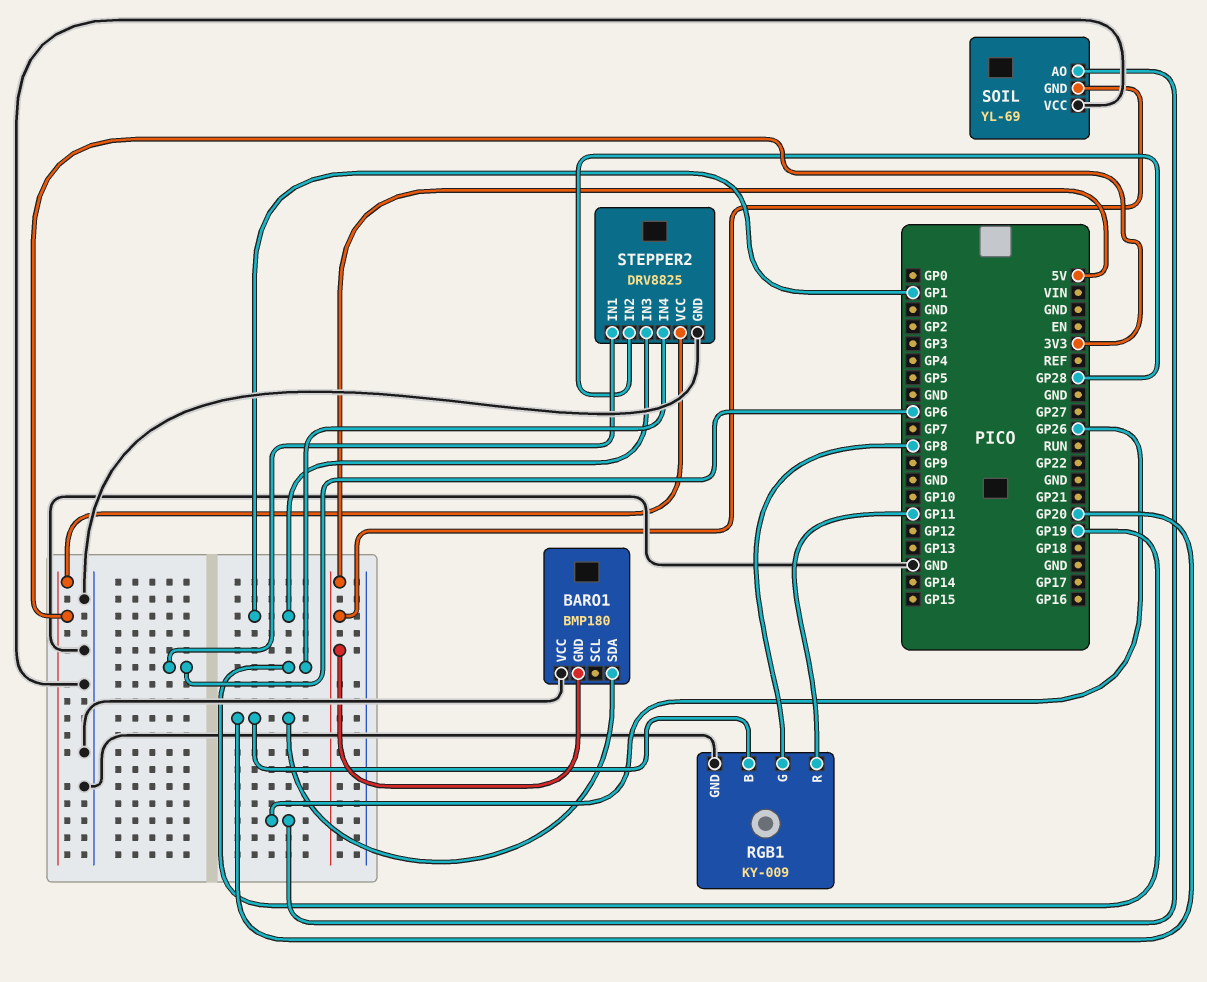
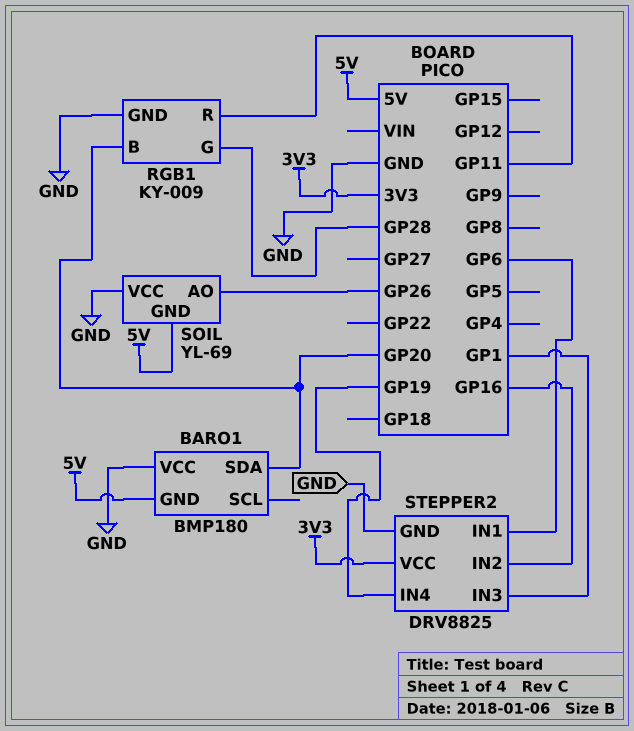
RGB1 pin G: GP8 -> GP28
STEPPER2 pin IN2: GP28 -> GP16

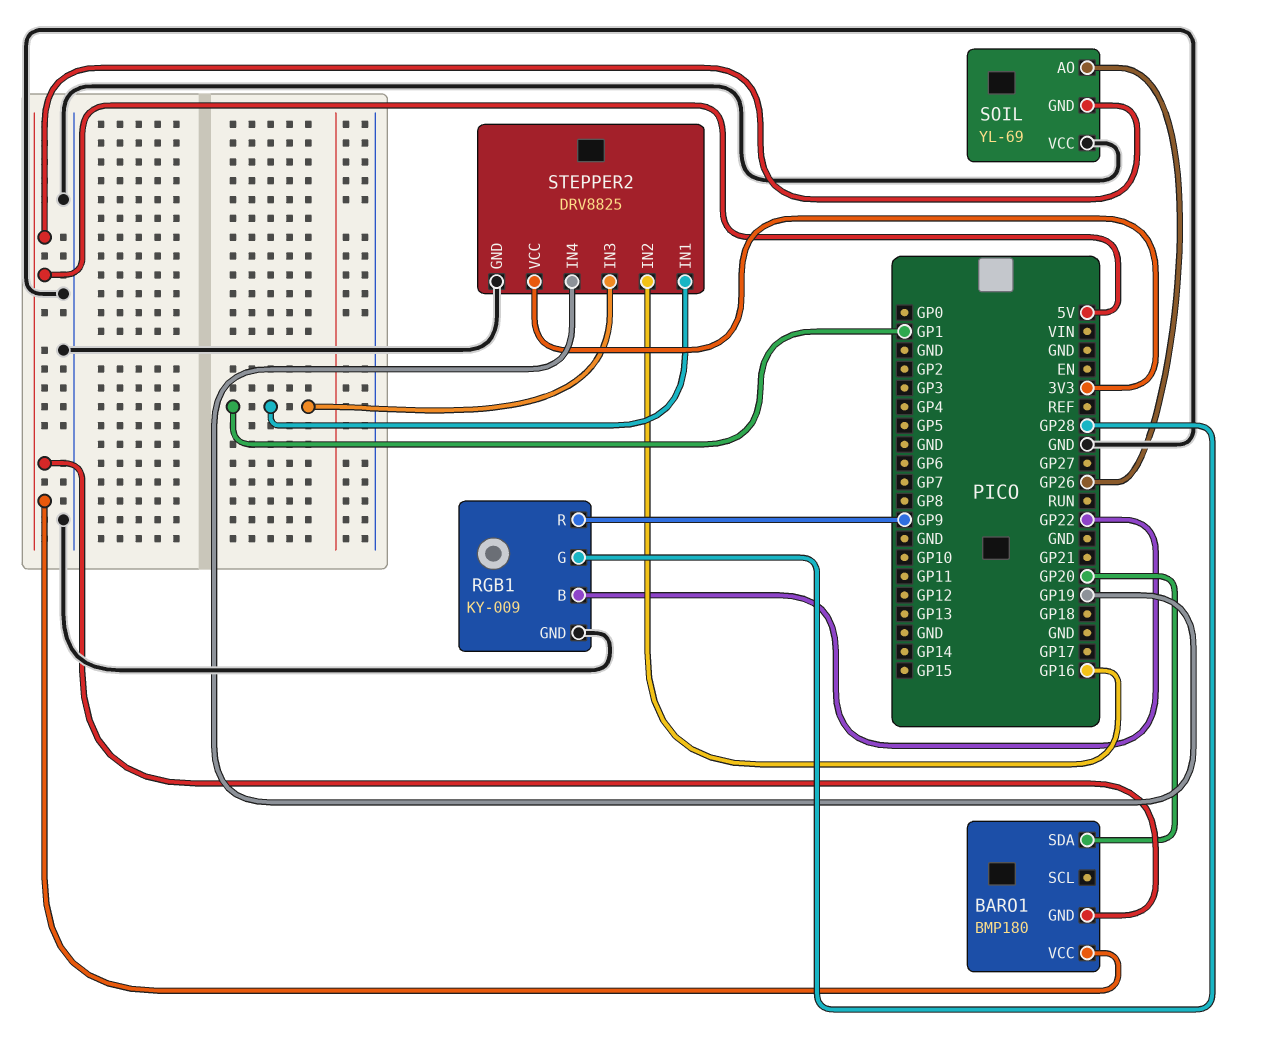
BARO1 pin VCC: GND -> 5V
RGB1 pin B: GP20 -> GP22
RGB1 pin R: GP11 -> GP9
STEPPER2 pin IN1: GP6 -> GP1

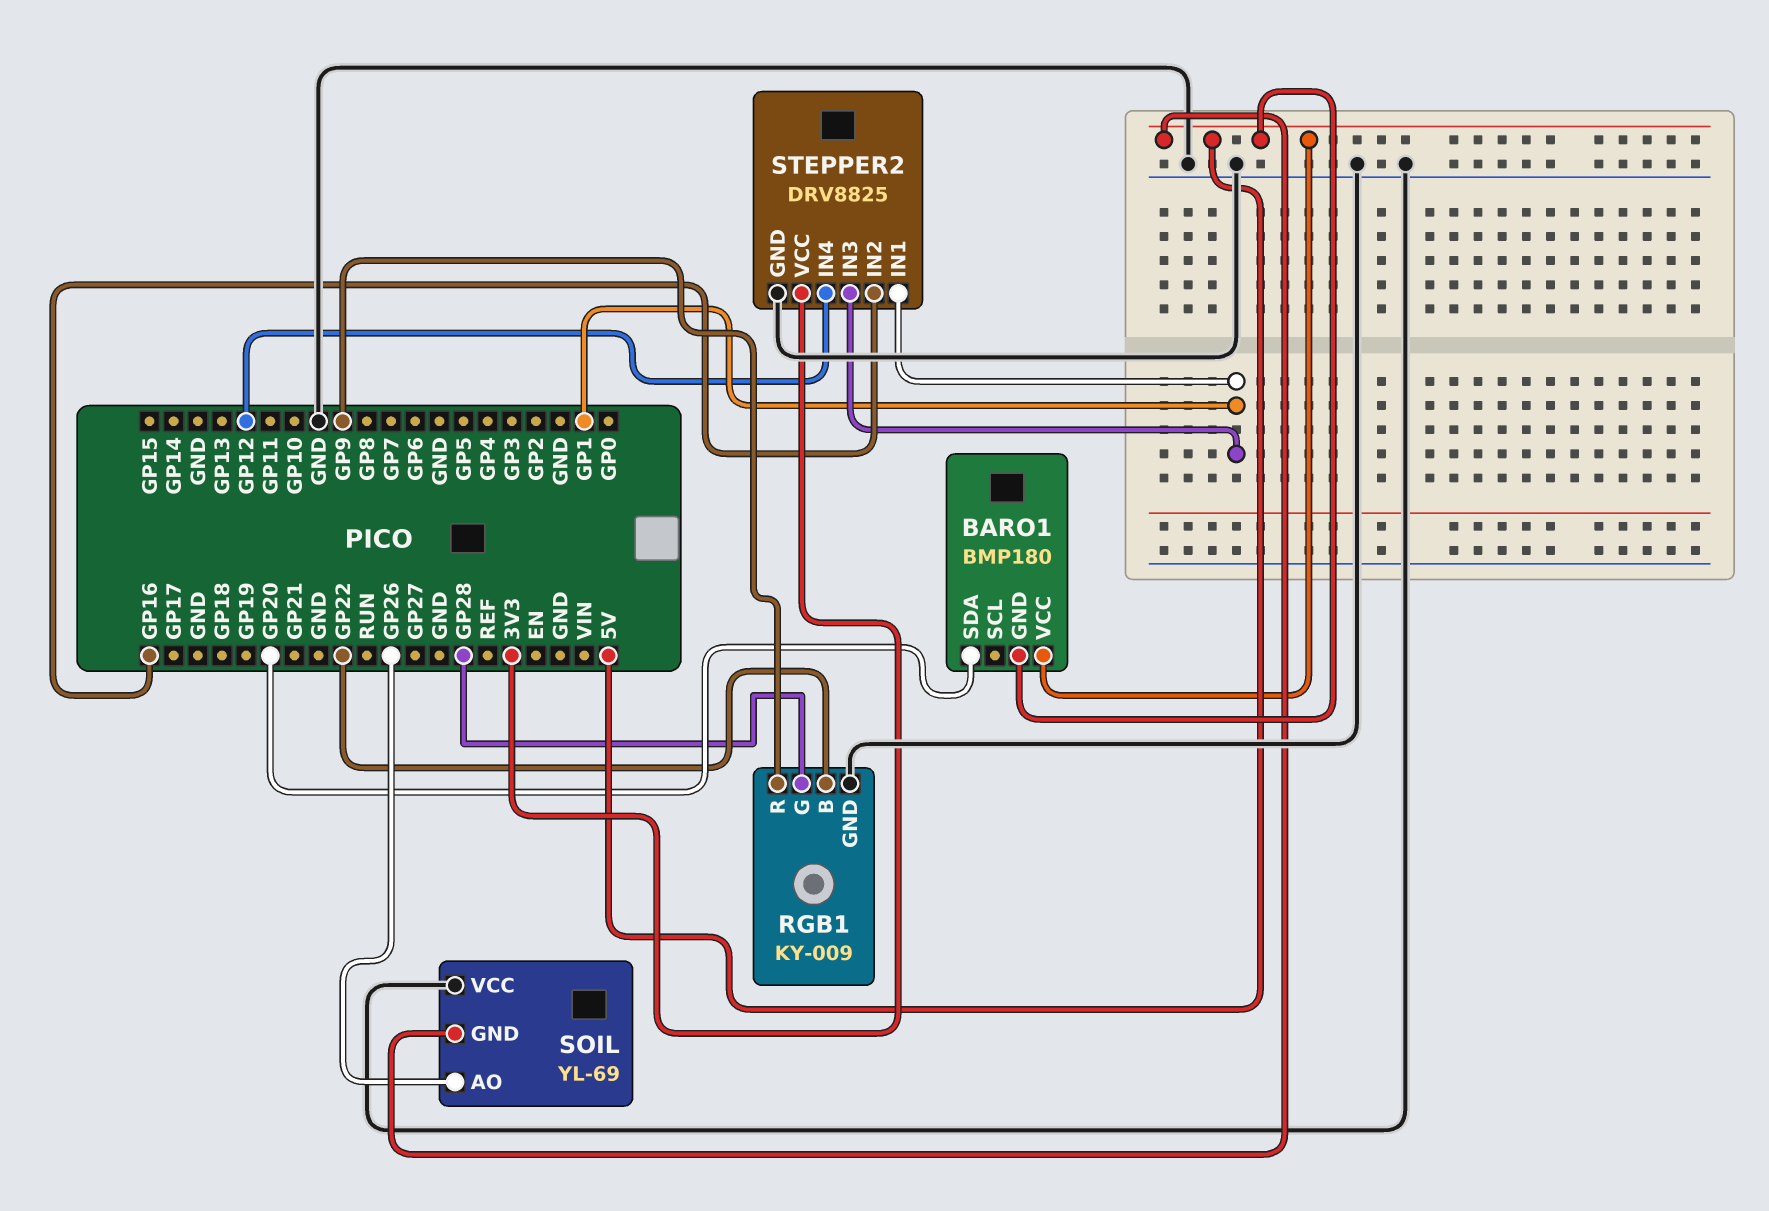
STEPPER2 pin IN4: GP19 -> GP12

